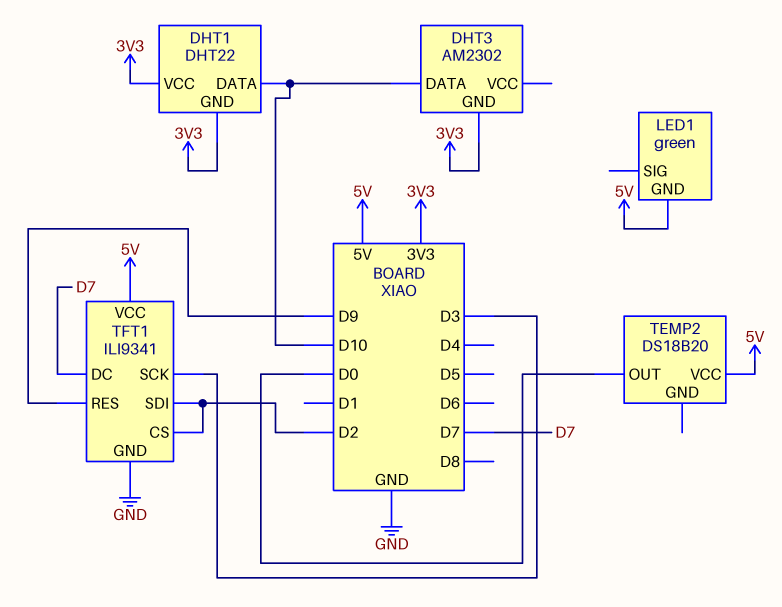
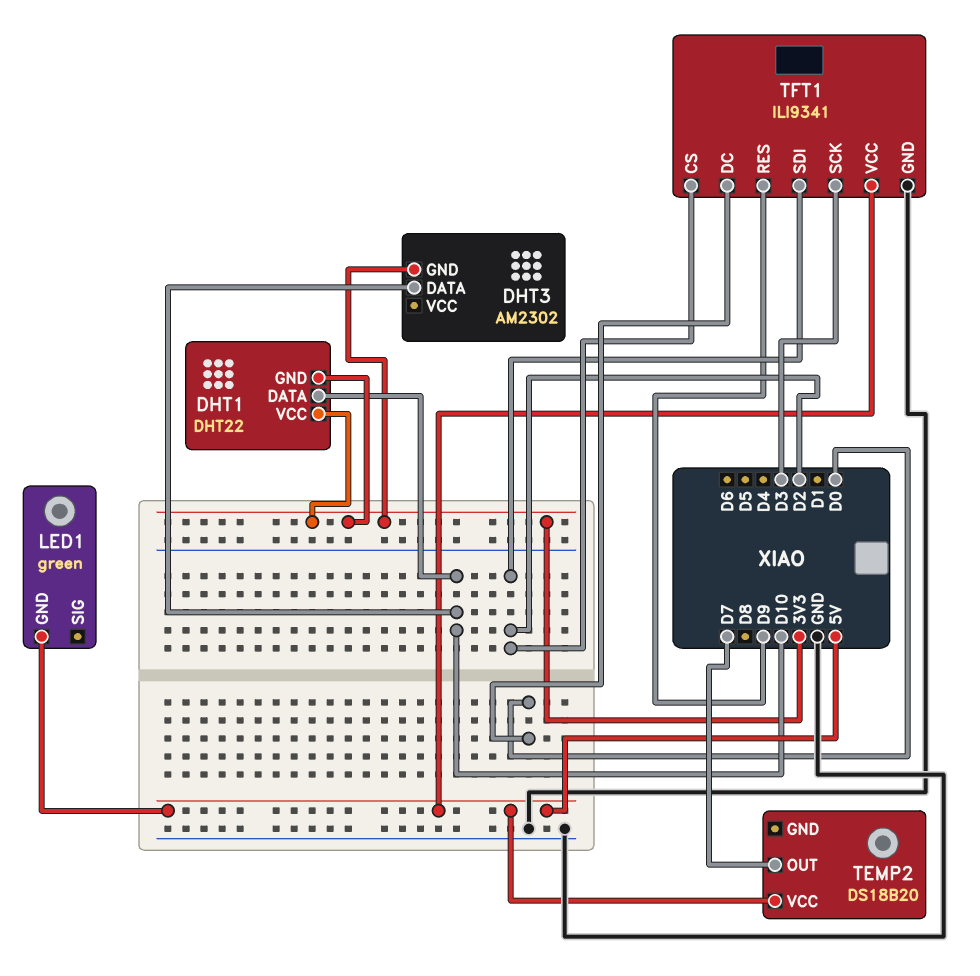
TEMP2 pin OUT: D0 -> D7
TFT1 pin DC: D7 -> D0

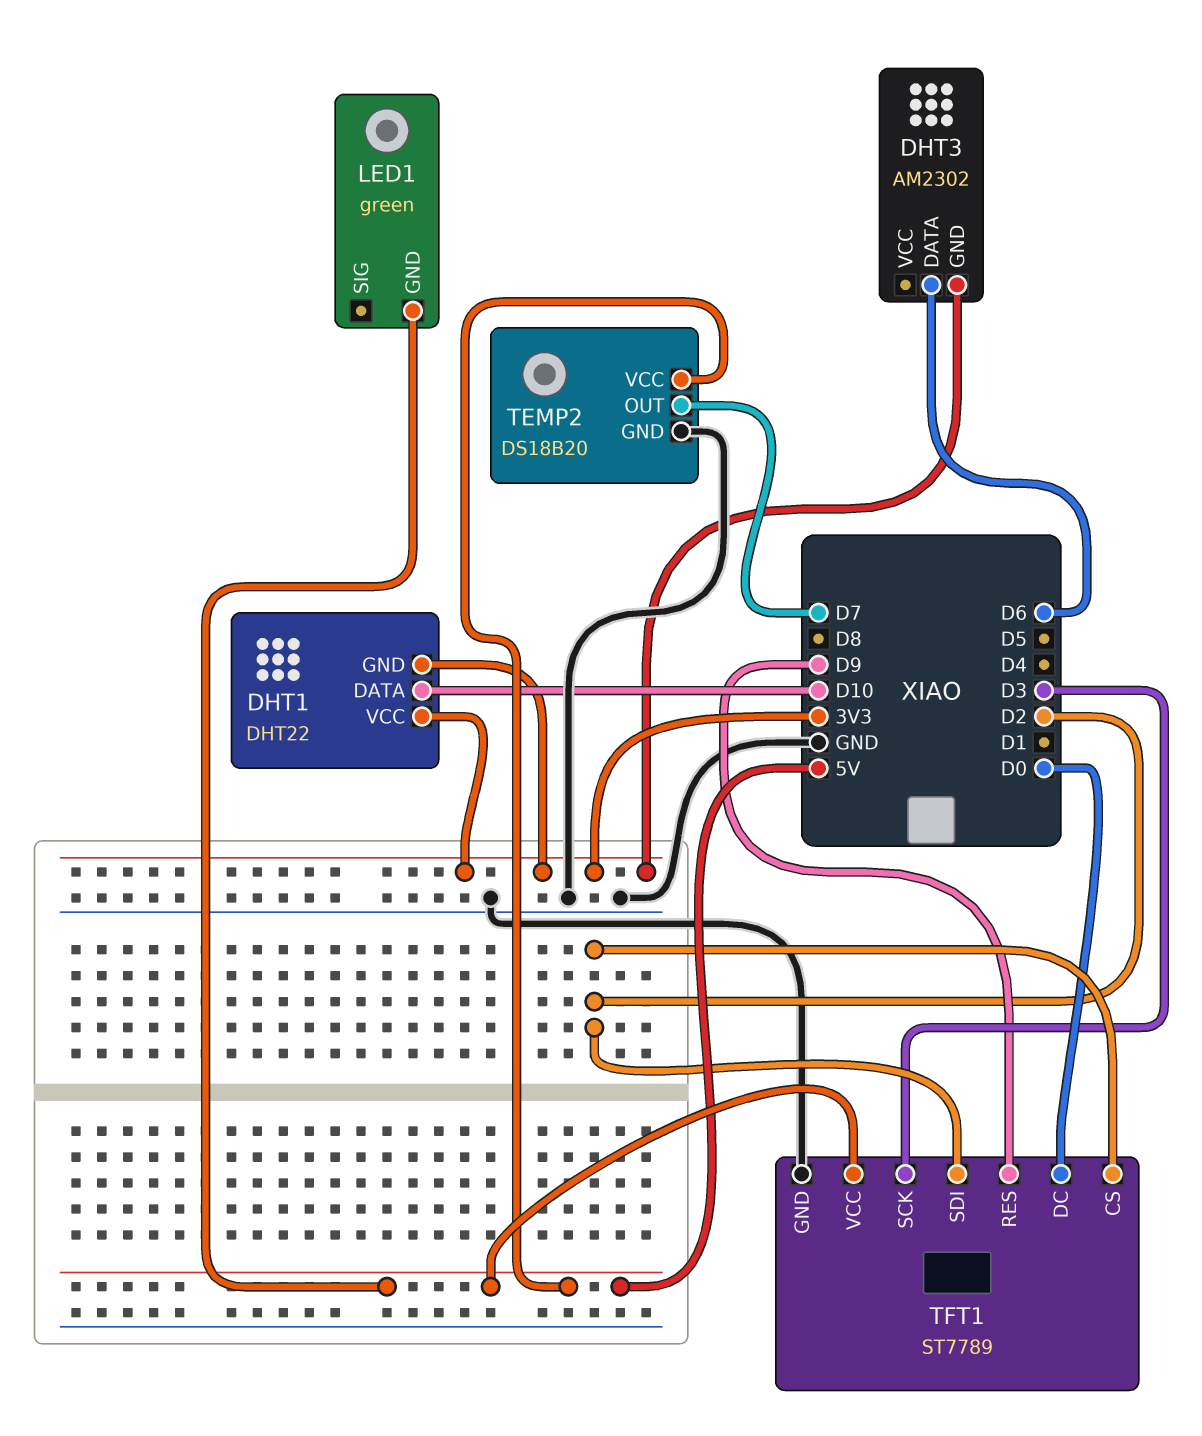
DHT3 pin DATA: D10 -> D6
TEMP2 pin GND: none -> GND
TFT1: ILI9341 -> ST7789

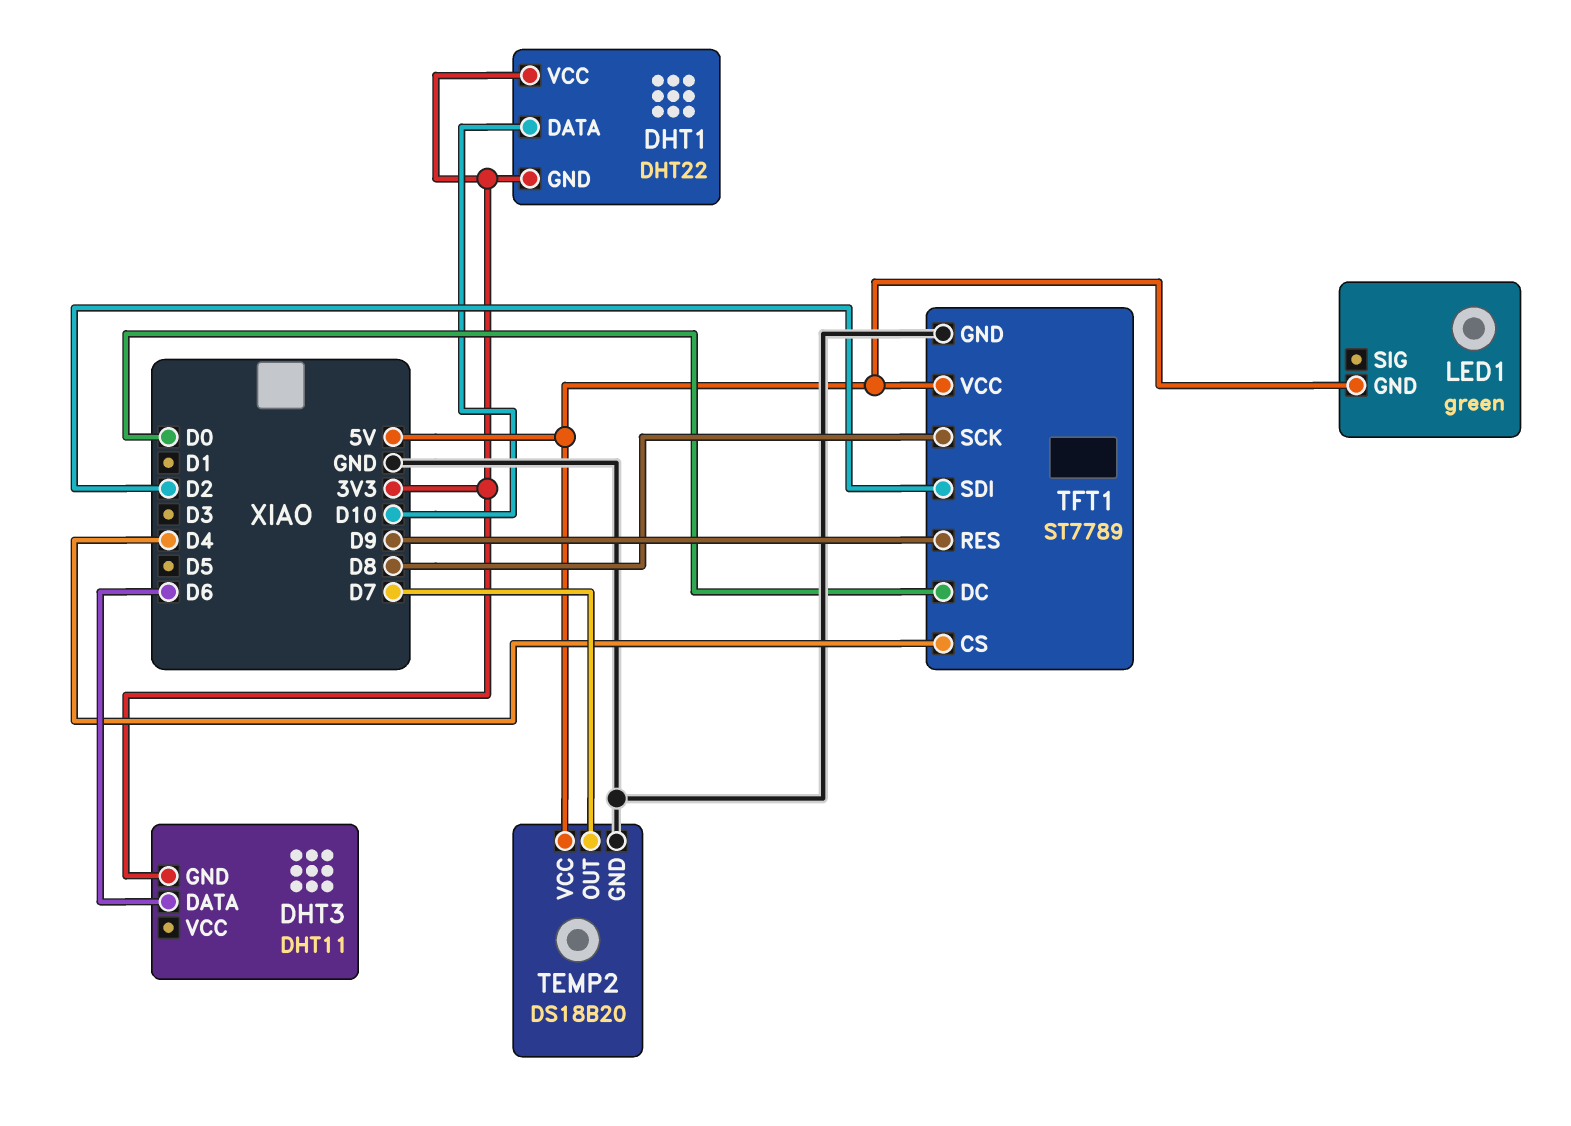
DHT3: AM2302 -> DHT11
TFT1 pin CS: D2 -> D4
TFT1 pin SCK: D3 -> D8

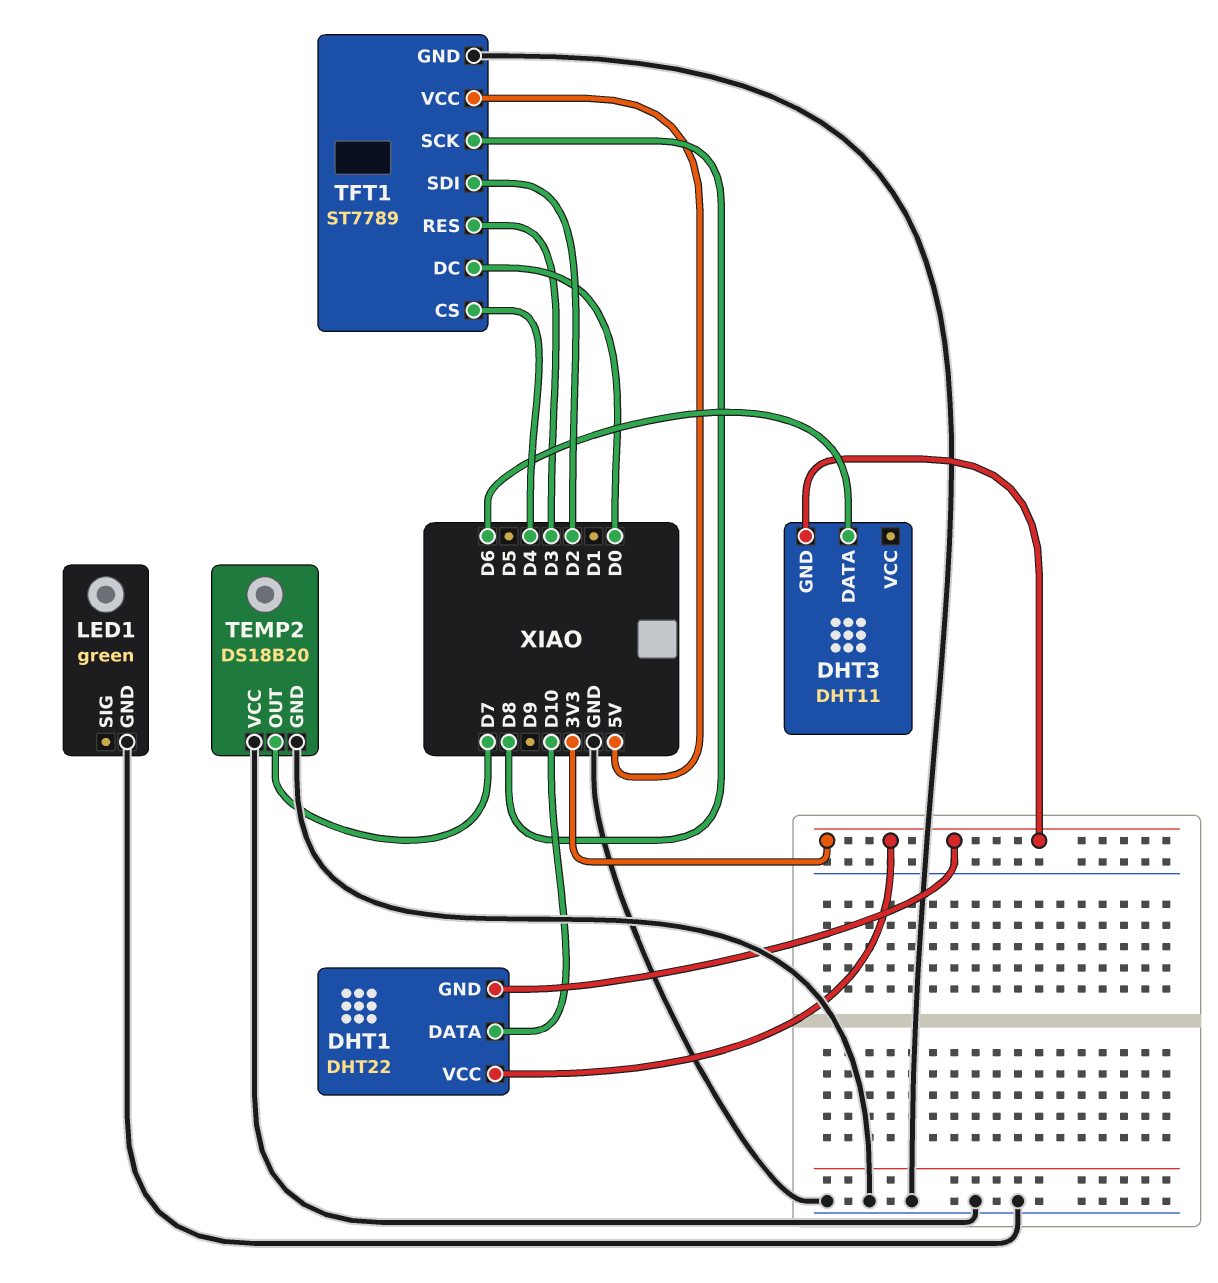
LED1 pin GND: 5V -> GND
TEMP2 pin VCC: 5V -> GND
TFT1 pin RES: D9 -> D3

